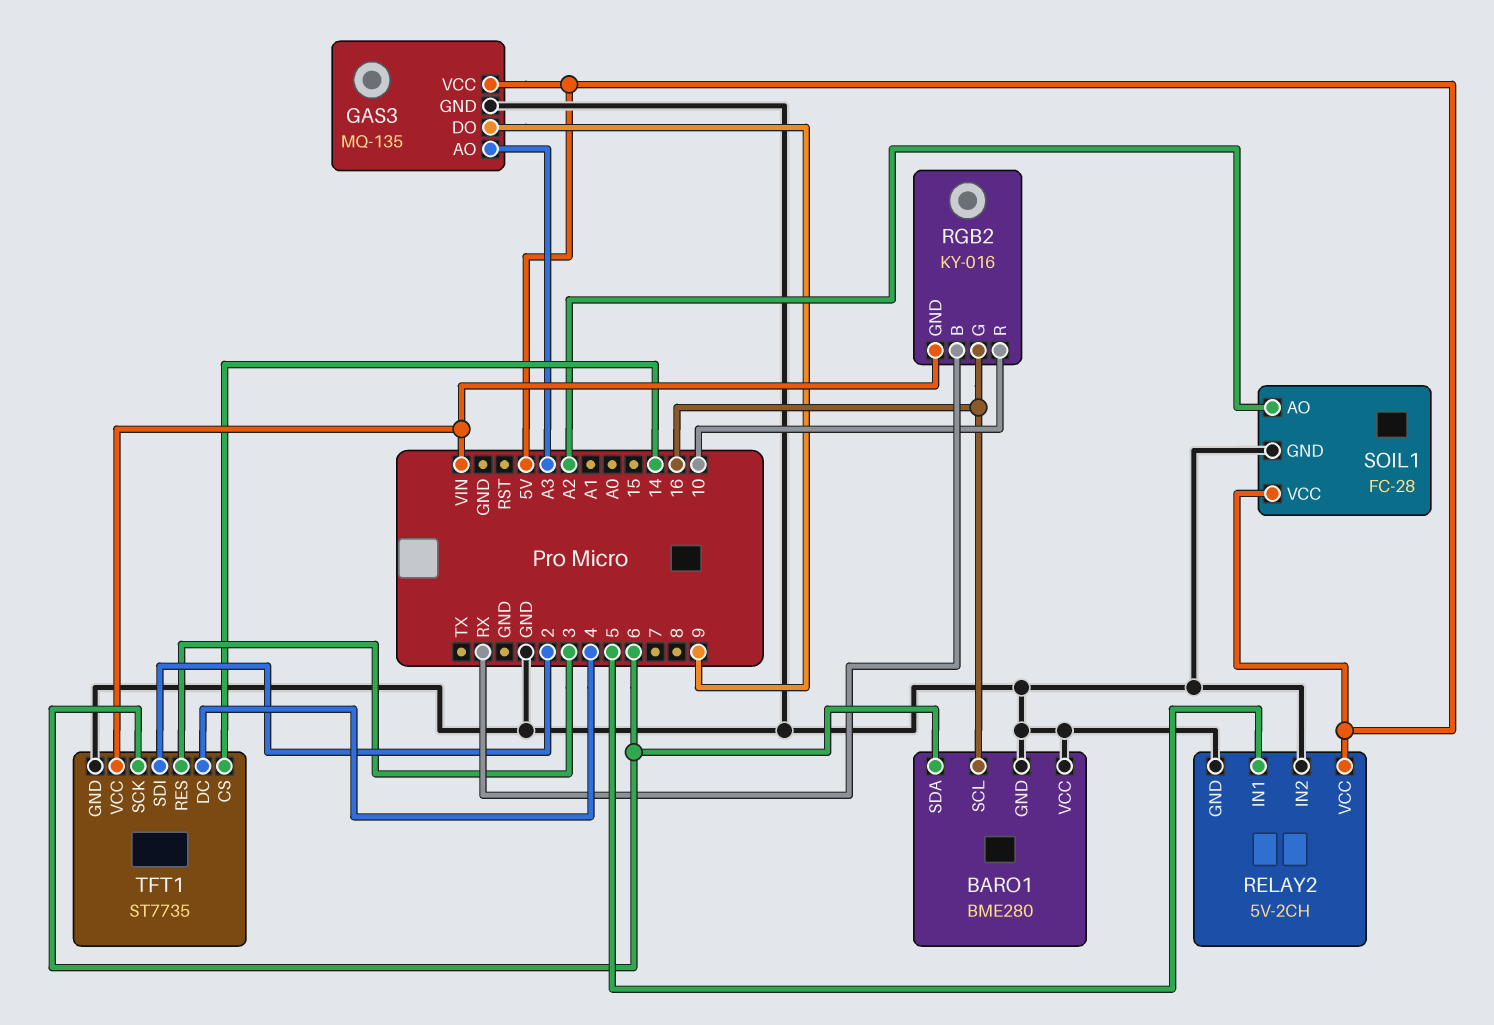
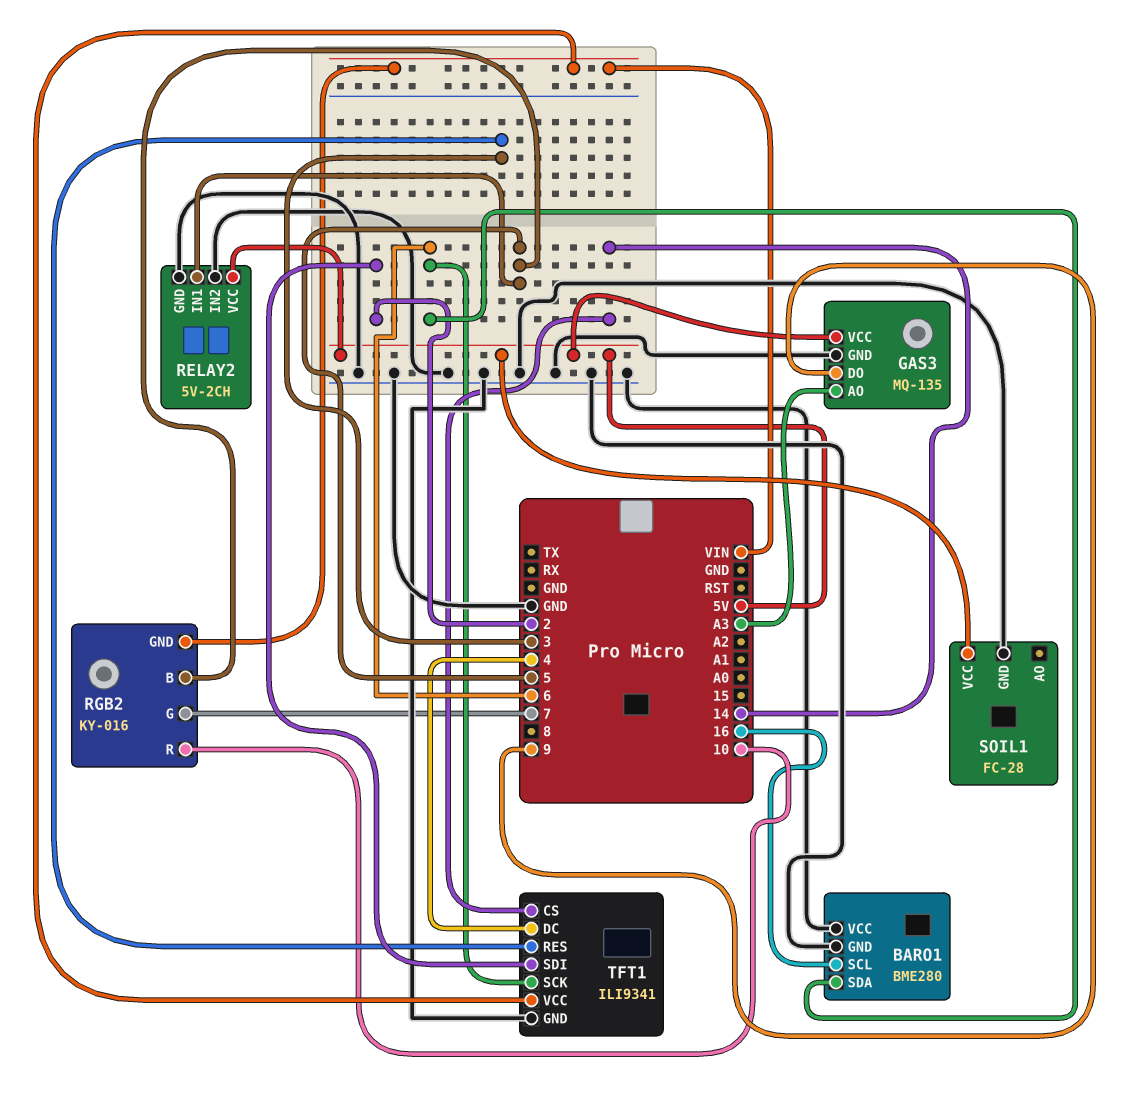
RGB2 pin B: RX -> 5
RGB2 pin G: 16 -> 7
SOIL1 pin AO: A2 -> none
TFT1: ST7735 -> ILI9341

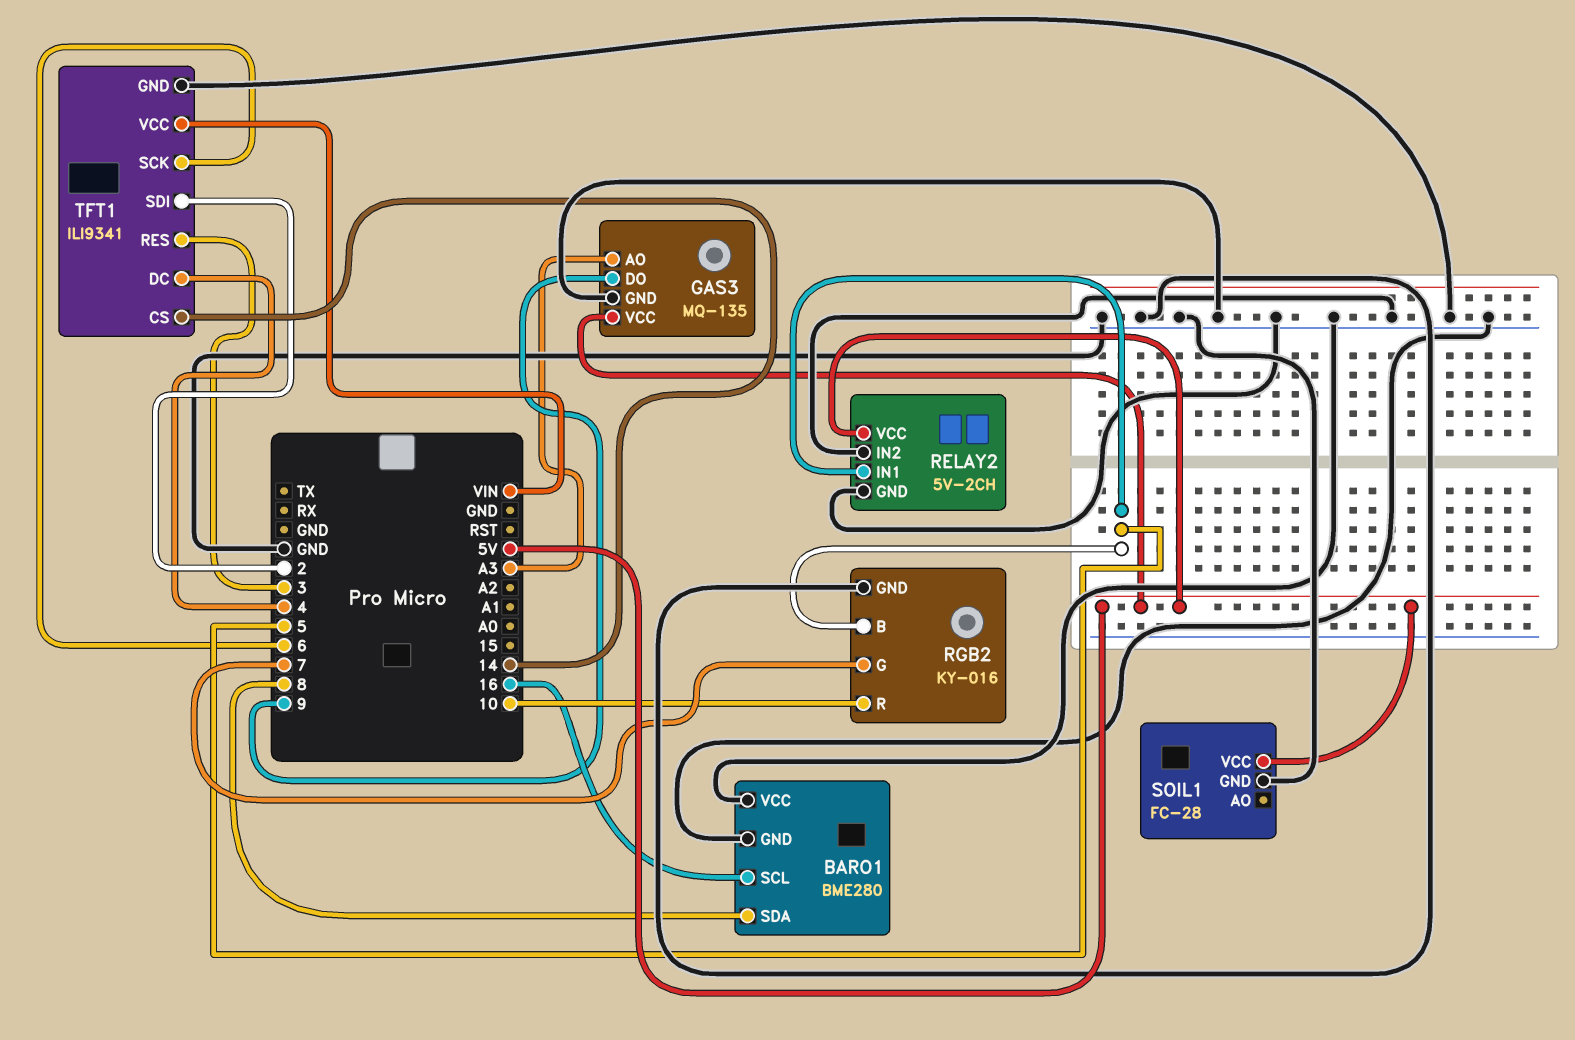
BARO1 pin SDA: 6 -> 8
RGB2 pin GND: VIN -> GND

